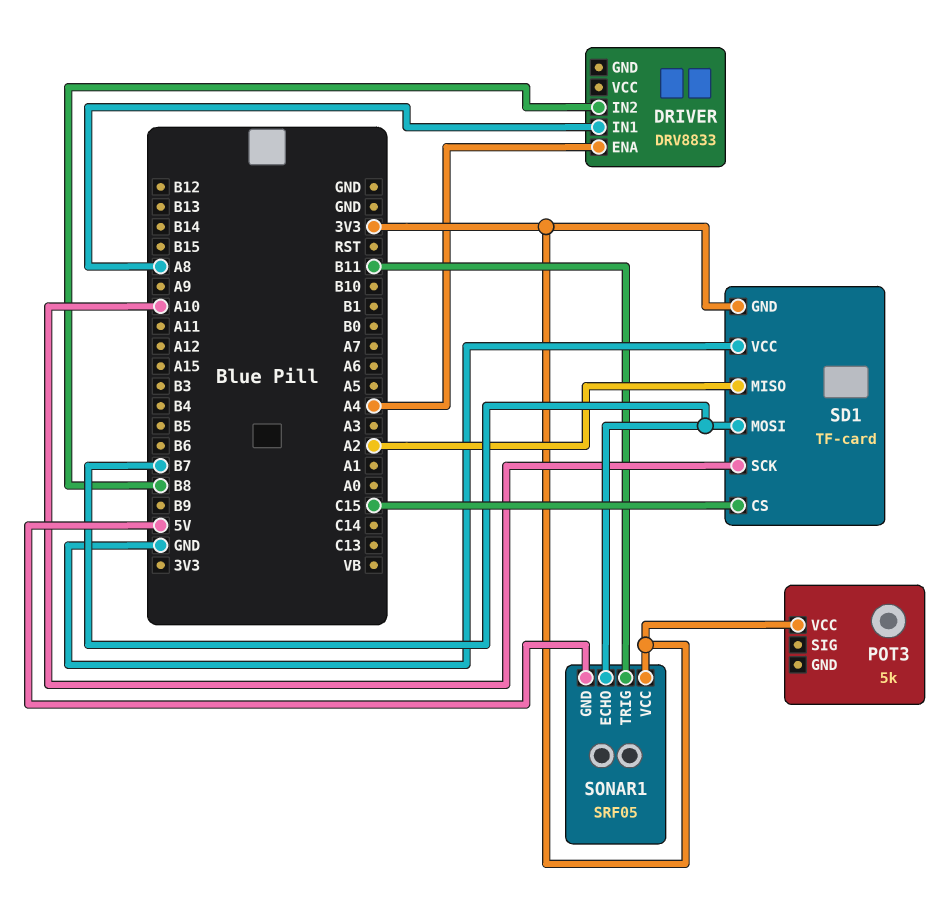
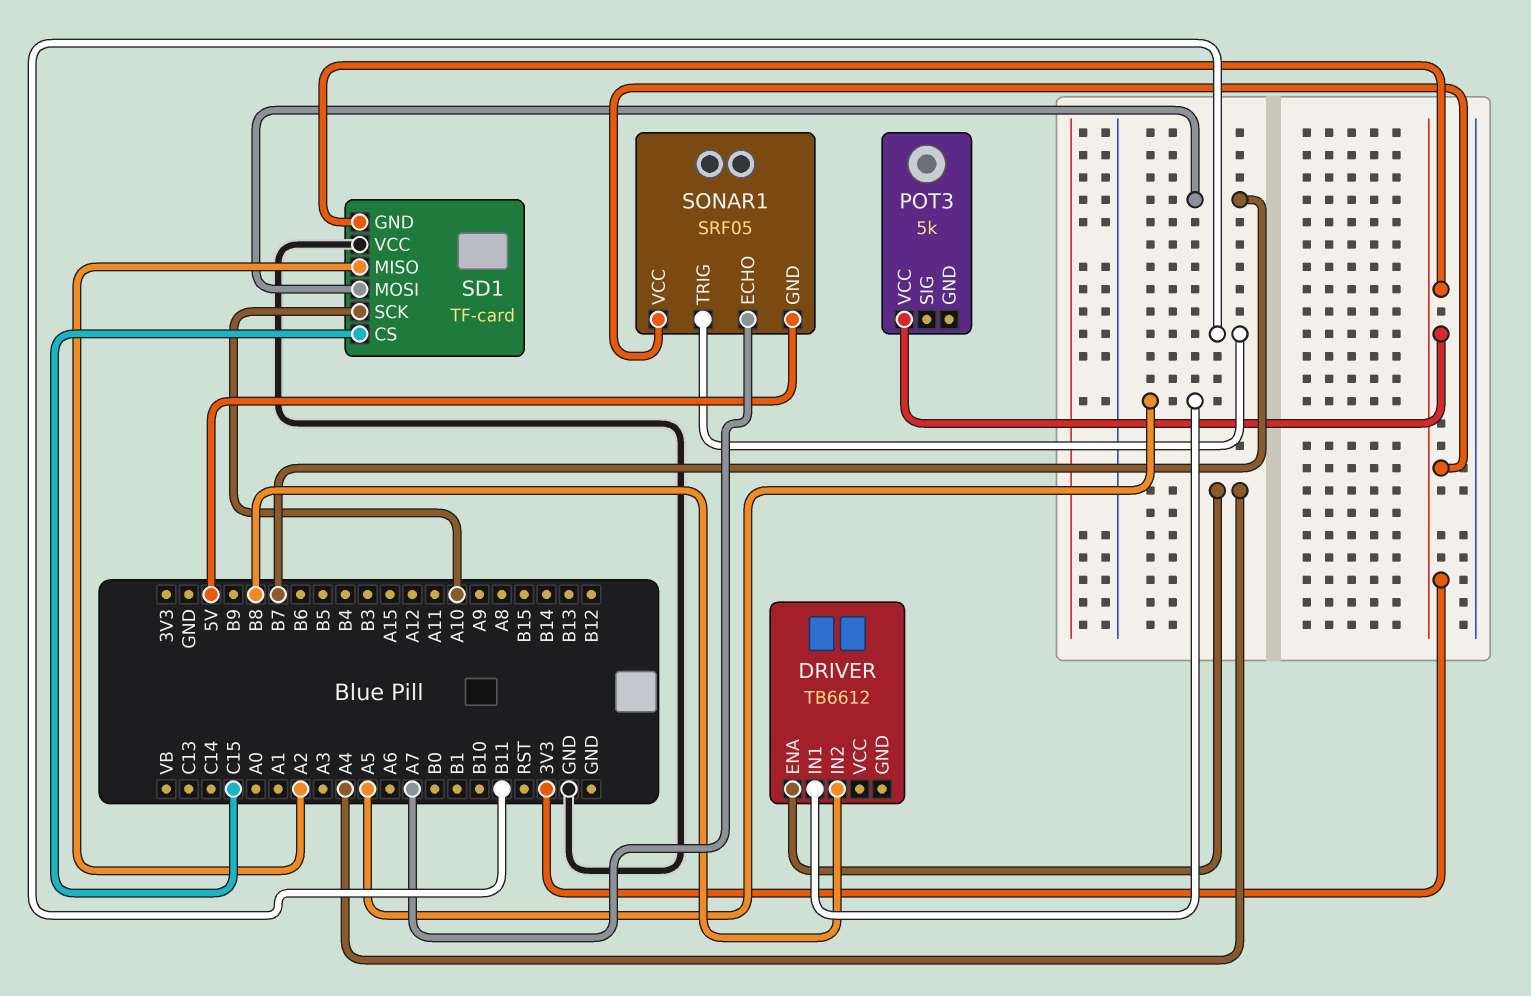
DRIVER: DRV8833 -> TB6612
DRIVER pin IN1: A8 -> A5
SONAR1 pin ECHO: B7 -> A7

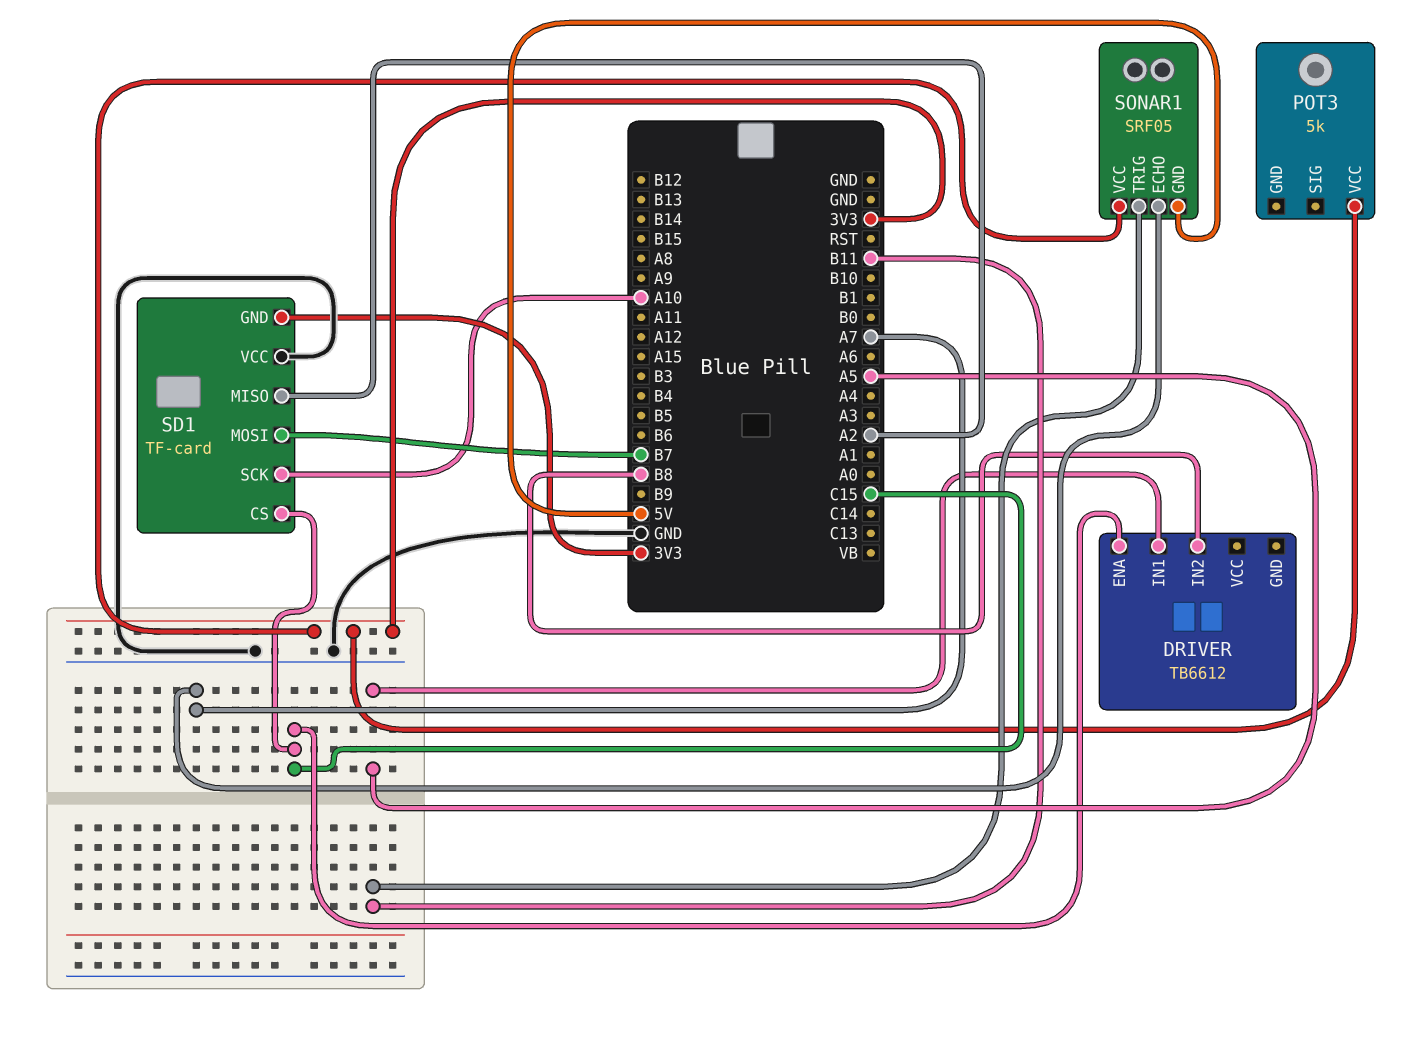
DRIVER pin ENA: A4 -> C15

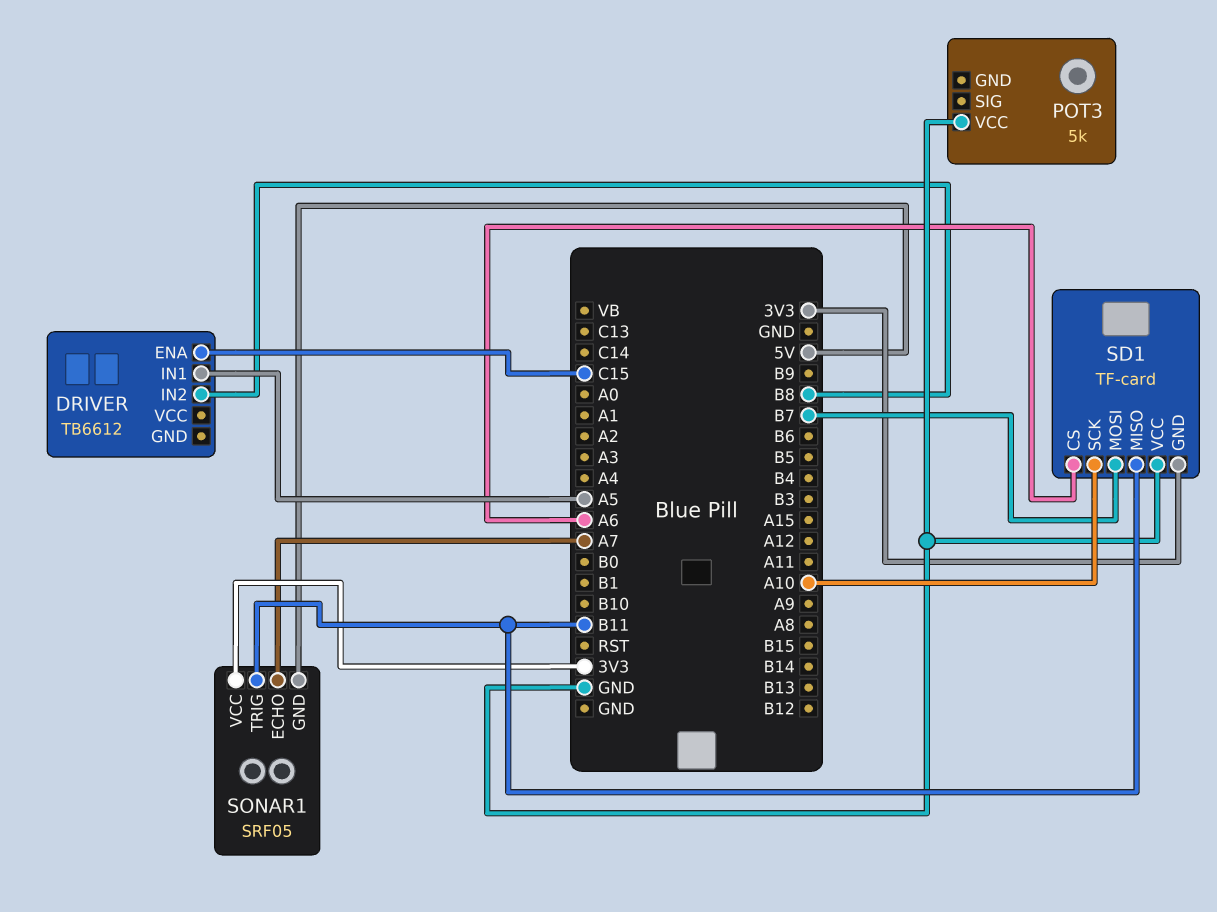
POT3 pin VCC: 3V3 -> GND
SD1 pin CS: C15 -> A6
SD1 pin MISO: A2 -> B11

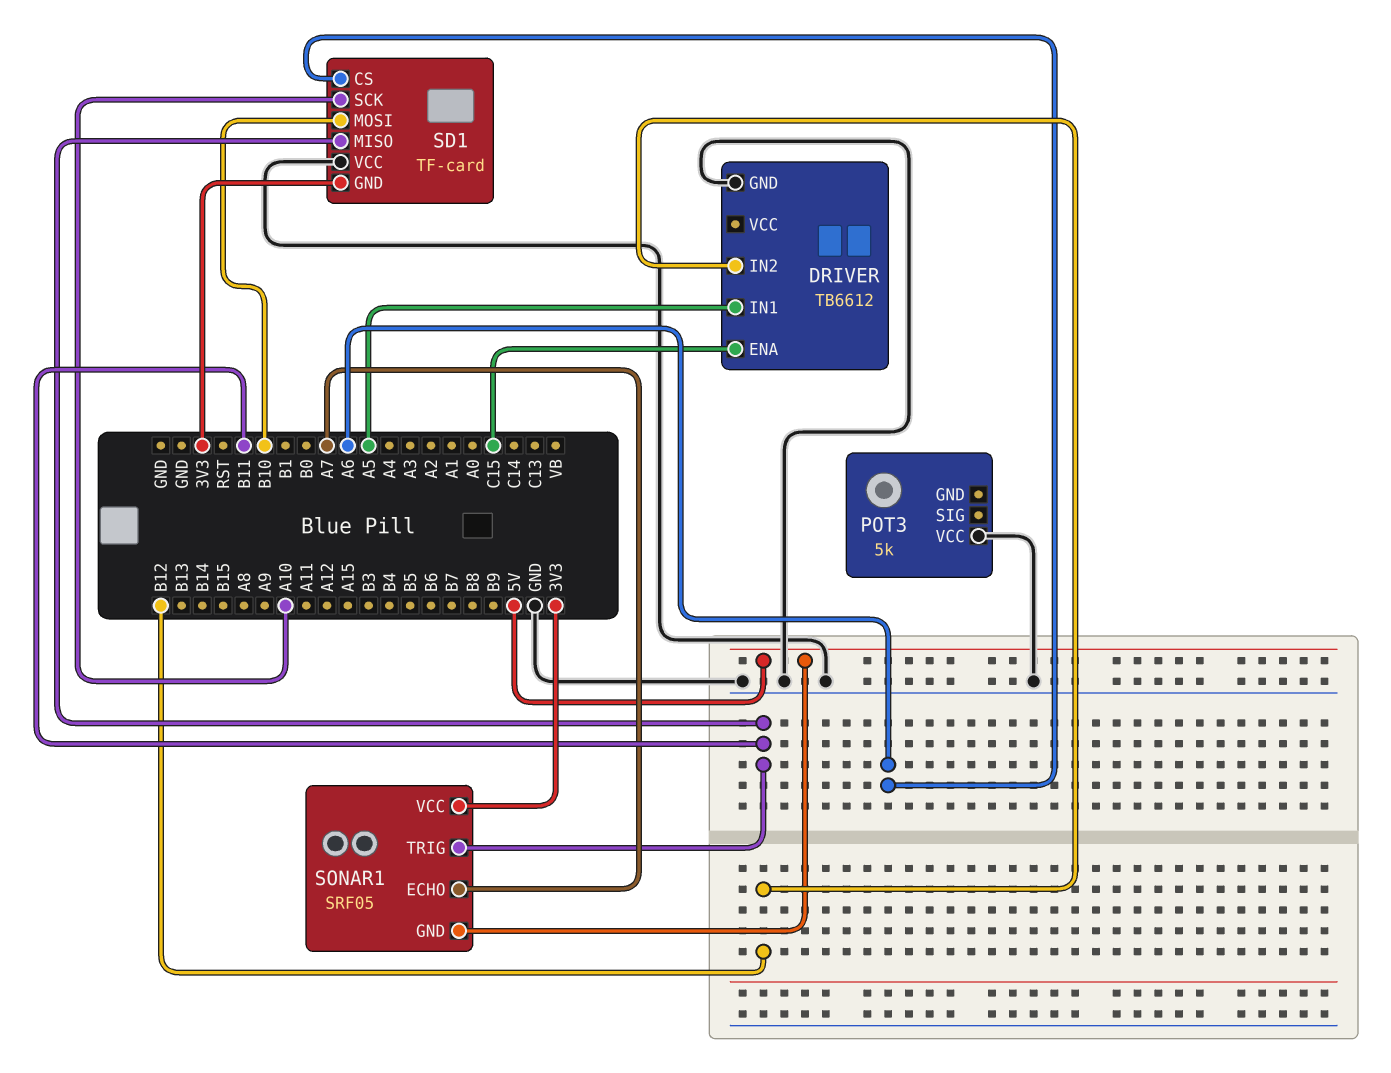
DRIVER pin GND: none -> GND
DRIVER pin IN2: B8 -> B12
SD1 pin MOSI: B7 -> B10

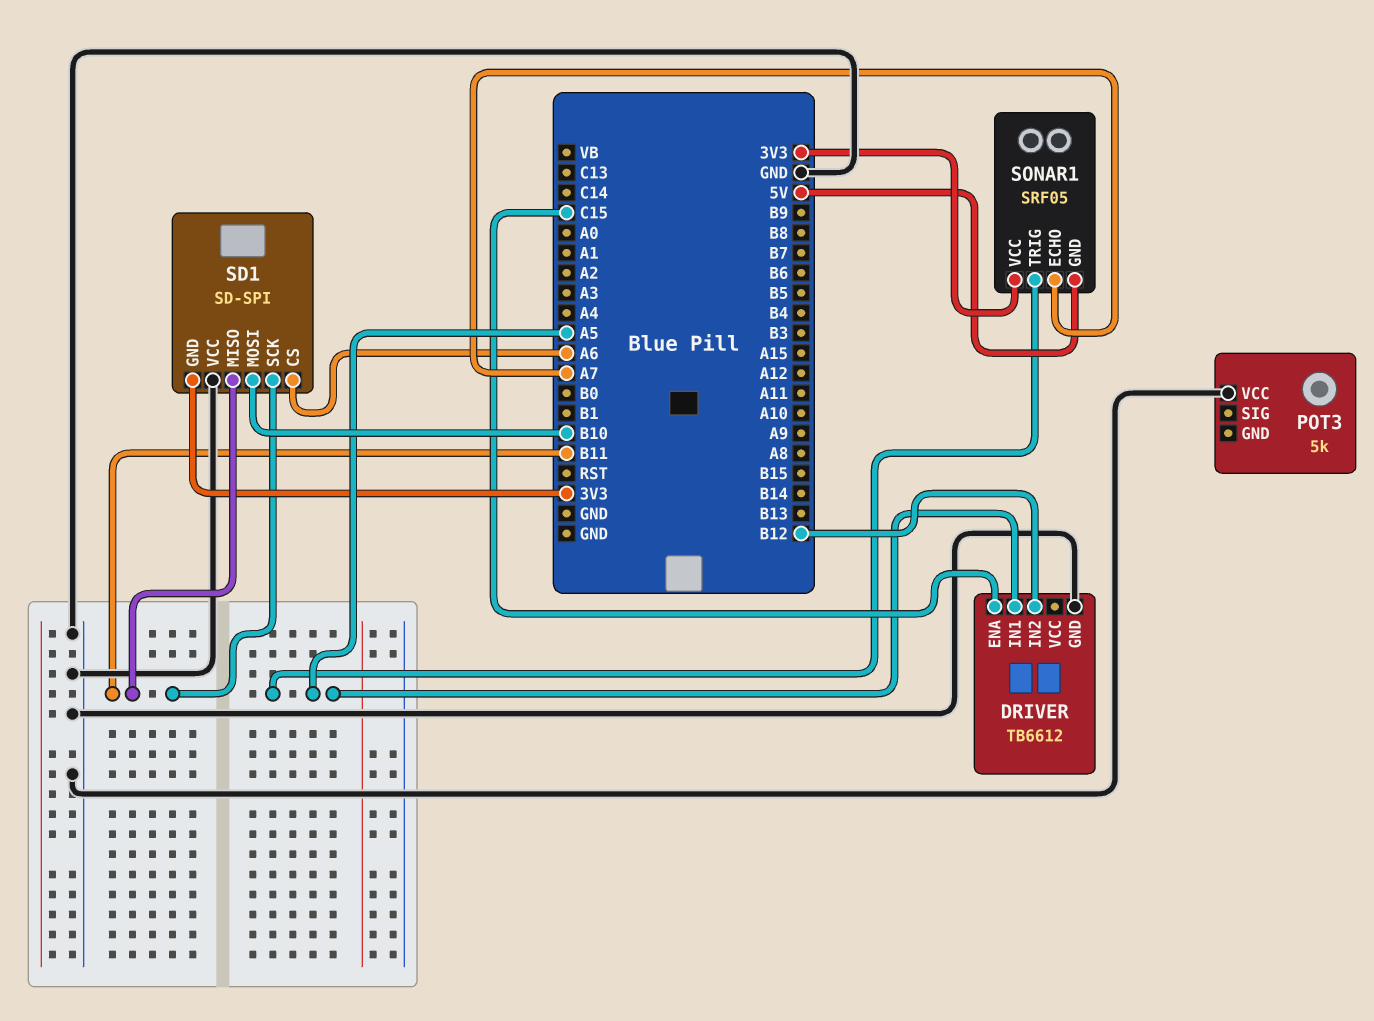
SD1: TF-card -> SD-SPI
SD1 pin SCK: A10 -> B11
SONAR1 pin TRIG: B11 -> A5

